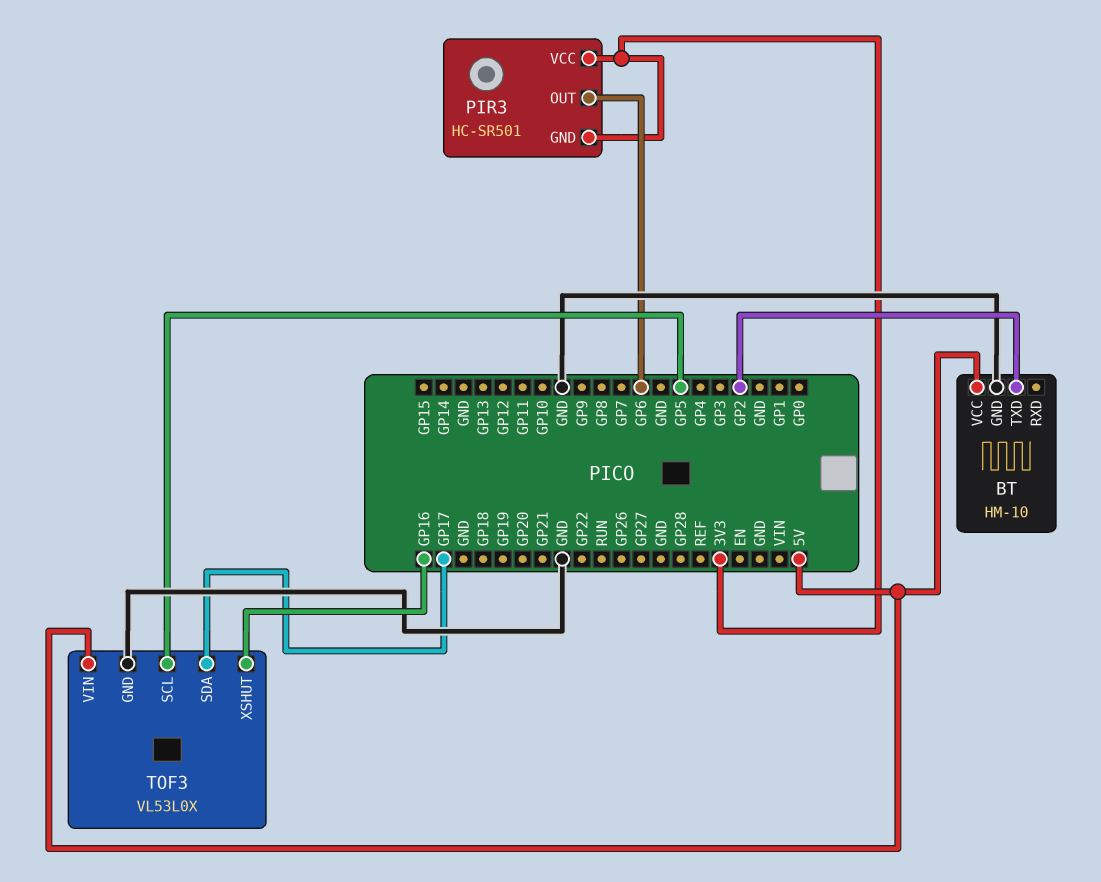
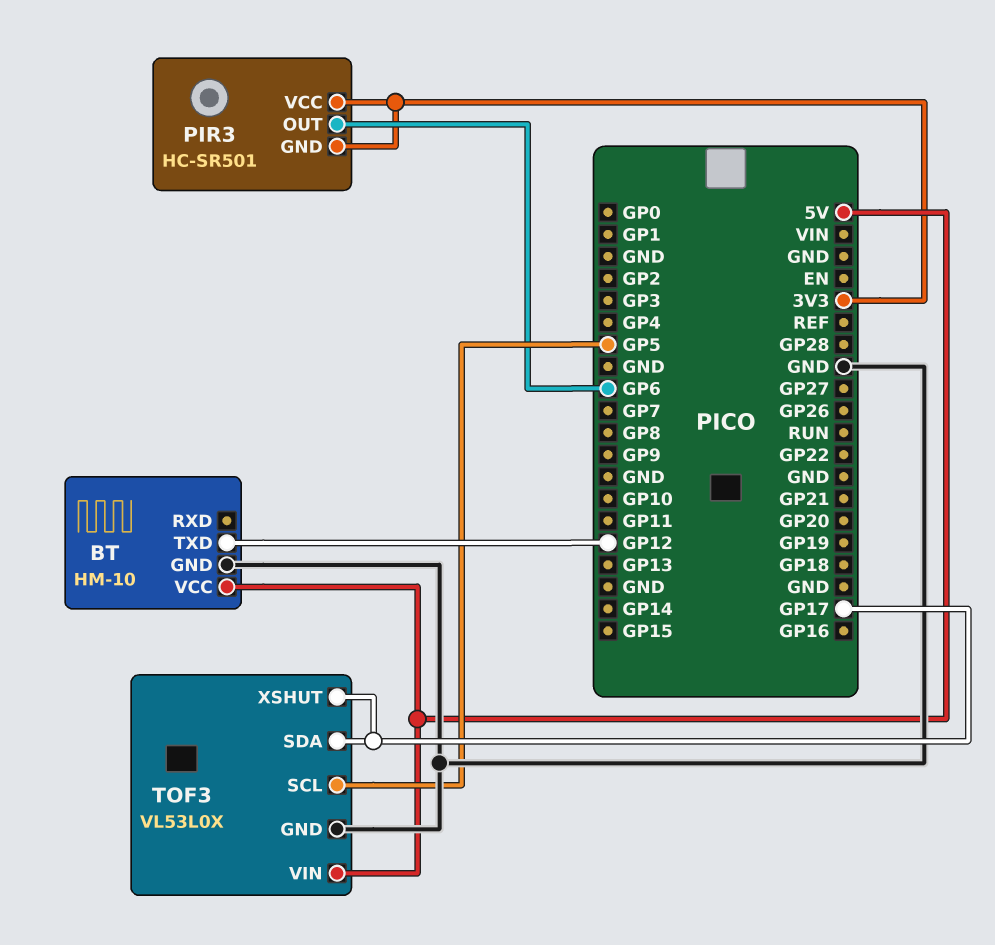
BT pin TXD: GP2 -> GP12
TOF3 pin XSHUT: GP16 -> GP17

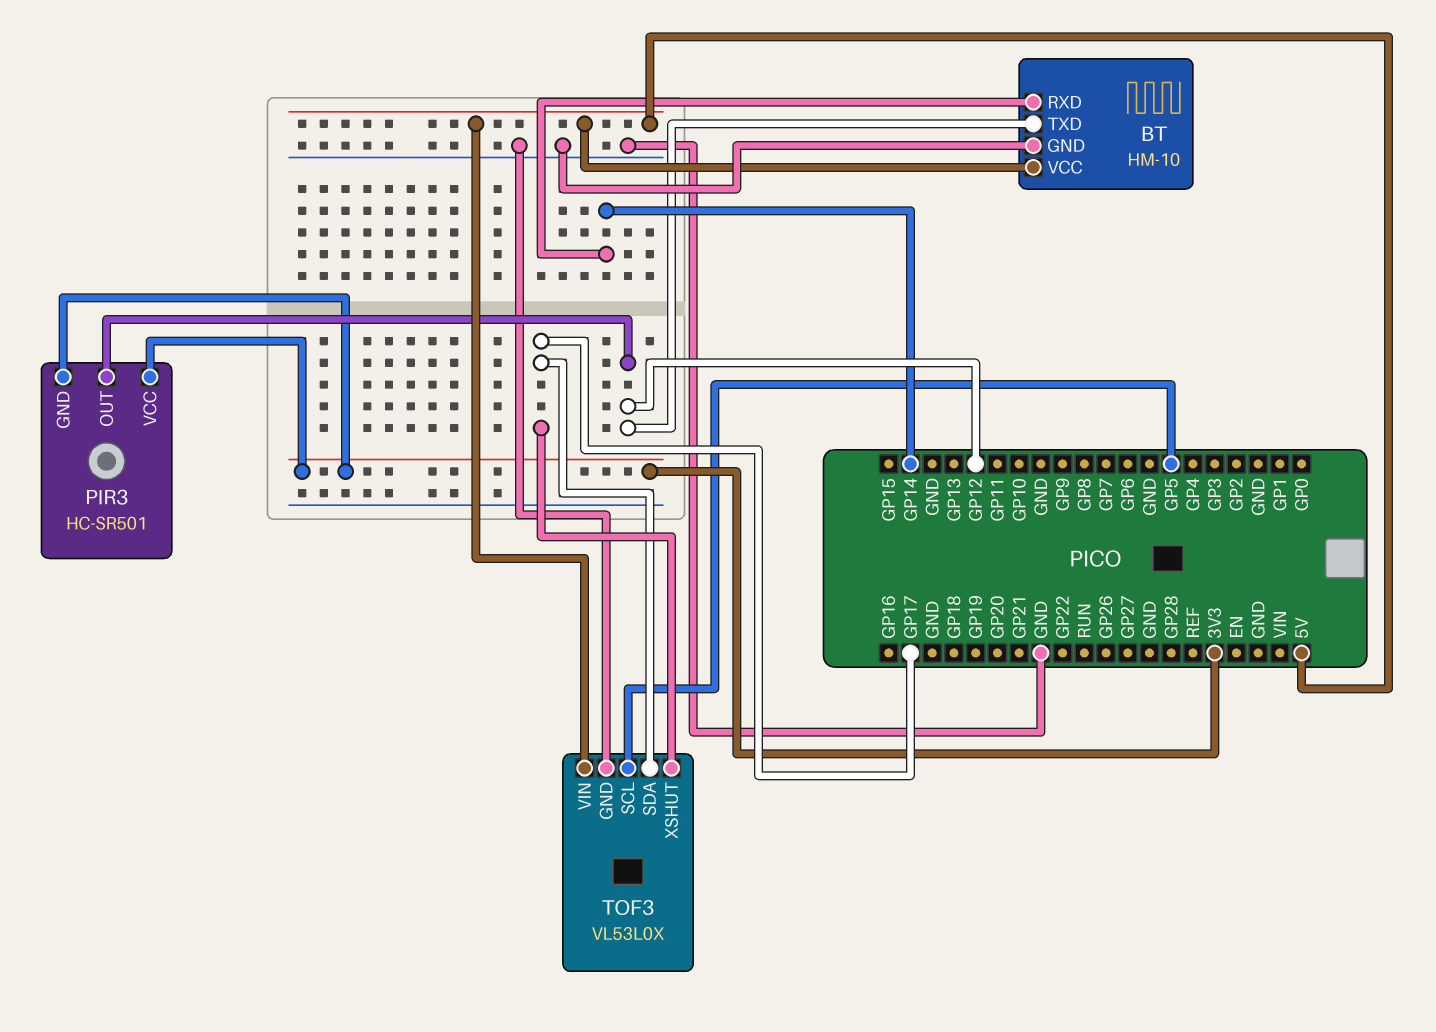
BT pin RXD: none -> GP14
PIR3 pin OUT: GP6 -> GP12

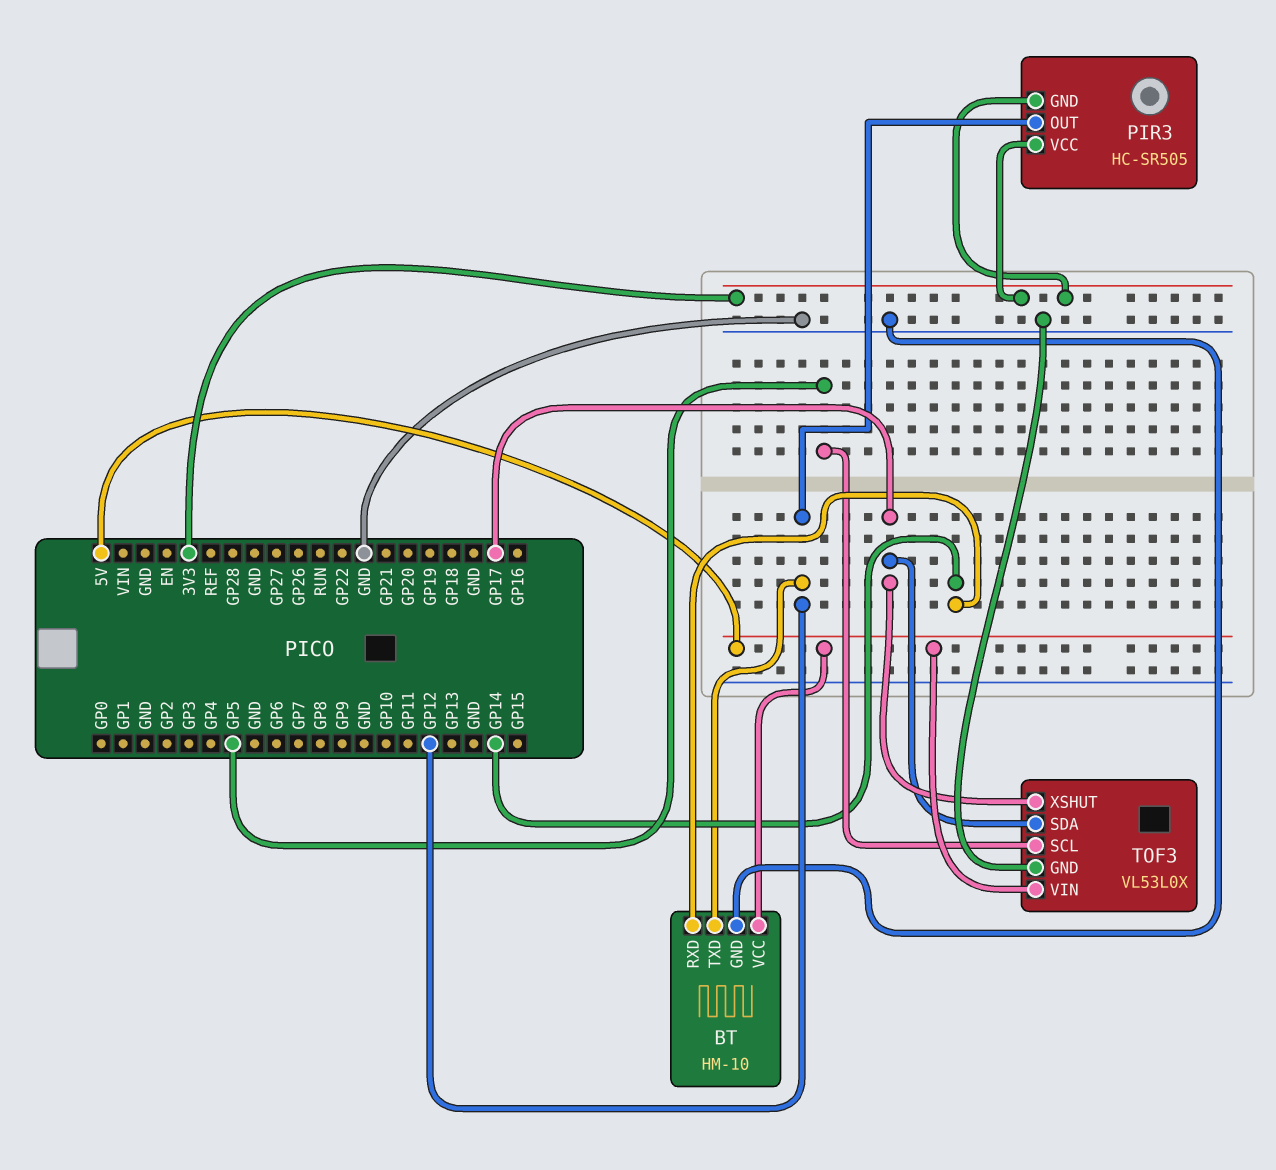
PIR3: HC-SR501 -> HC-SR505

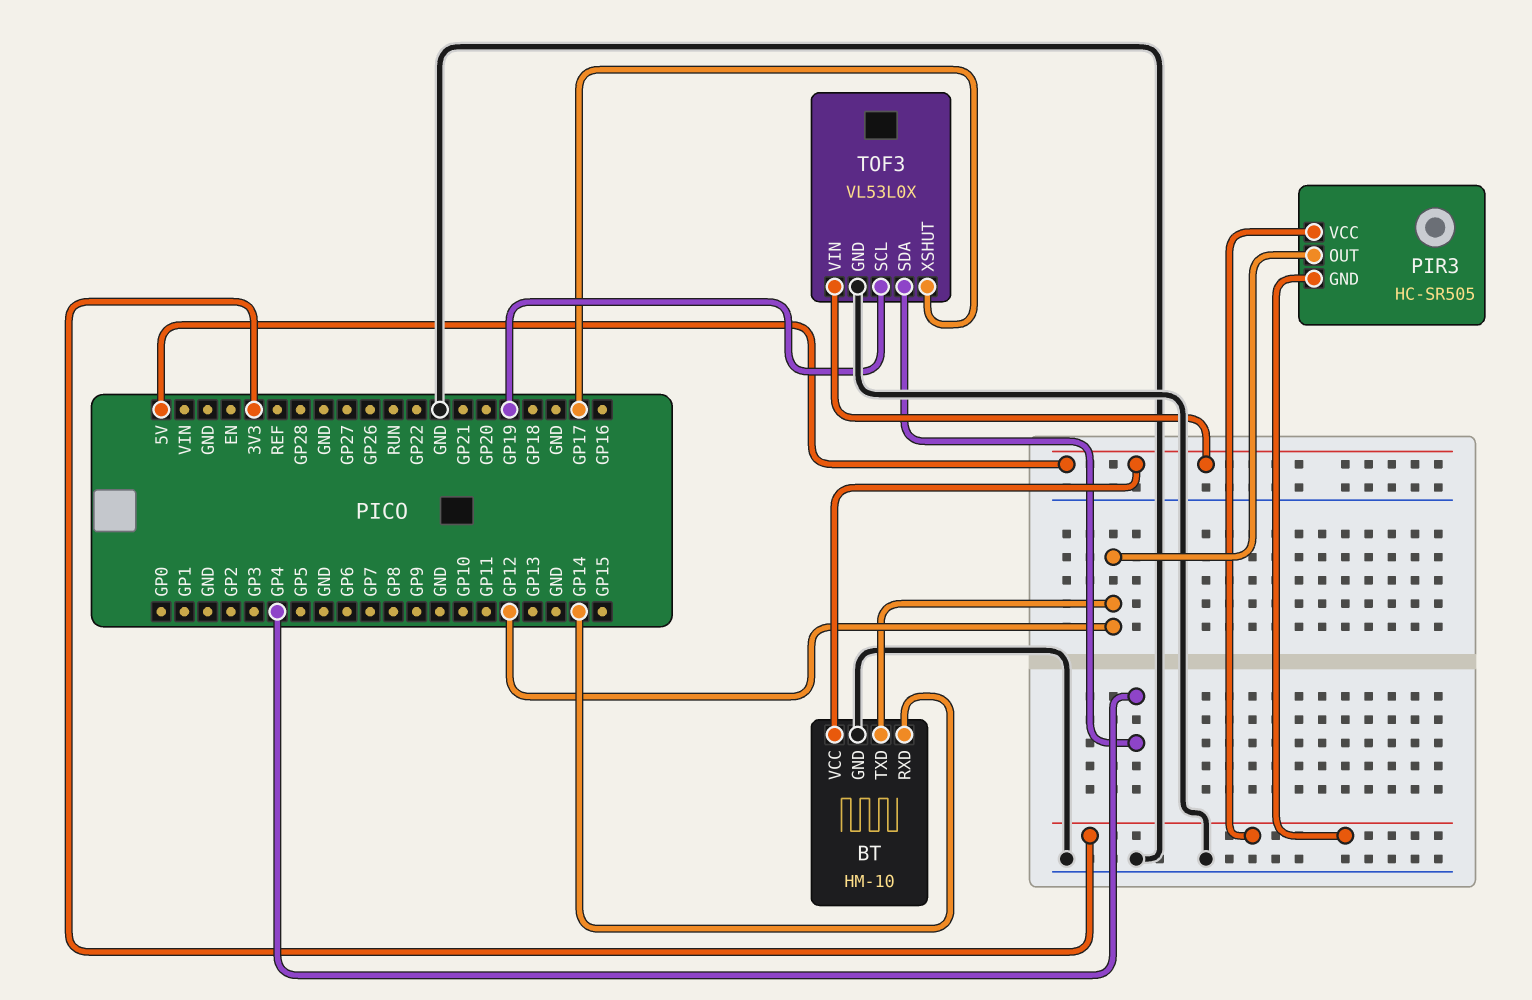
TOF3 pin SCL: GP5 -> GP19
TOF3 pin SDA: GP17 -> GP4

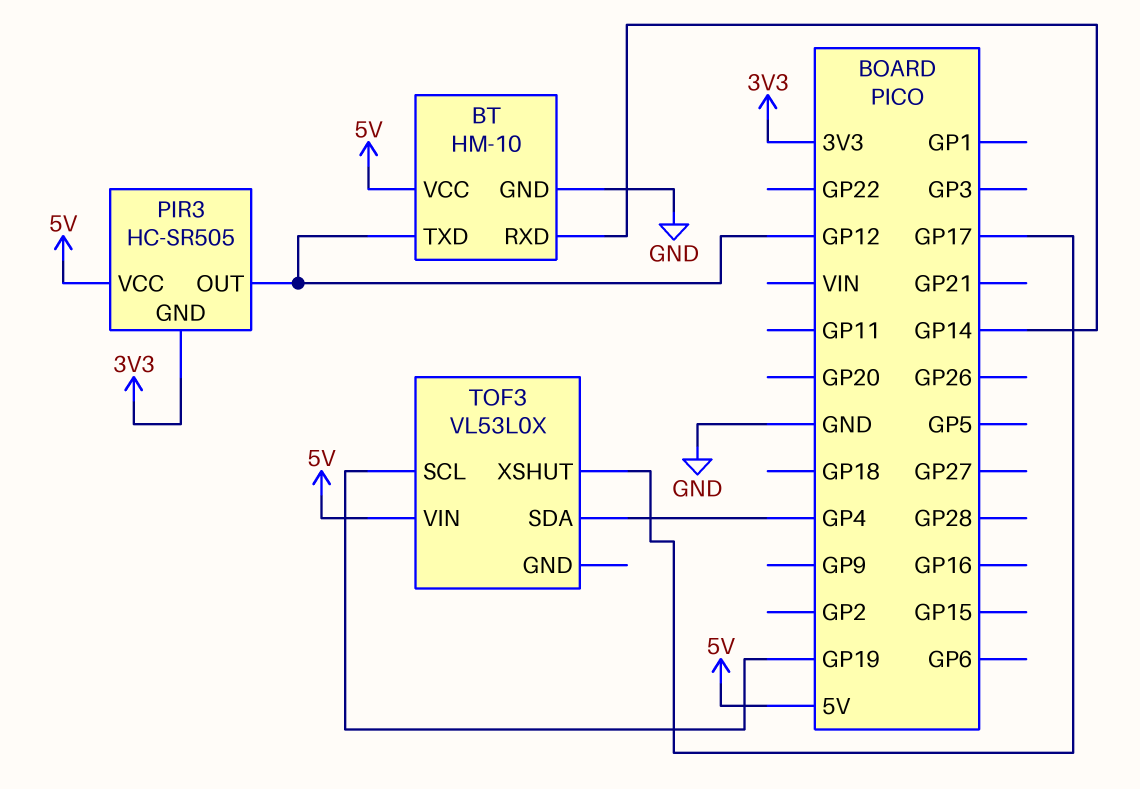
PIR3 pin VCC: 3V3 -> 5V
TOF3 pin GND: GND -> none

